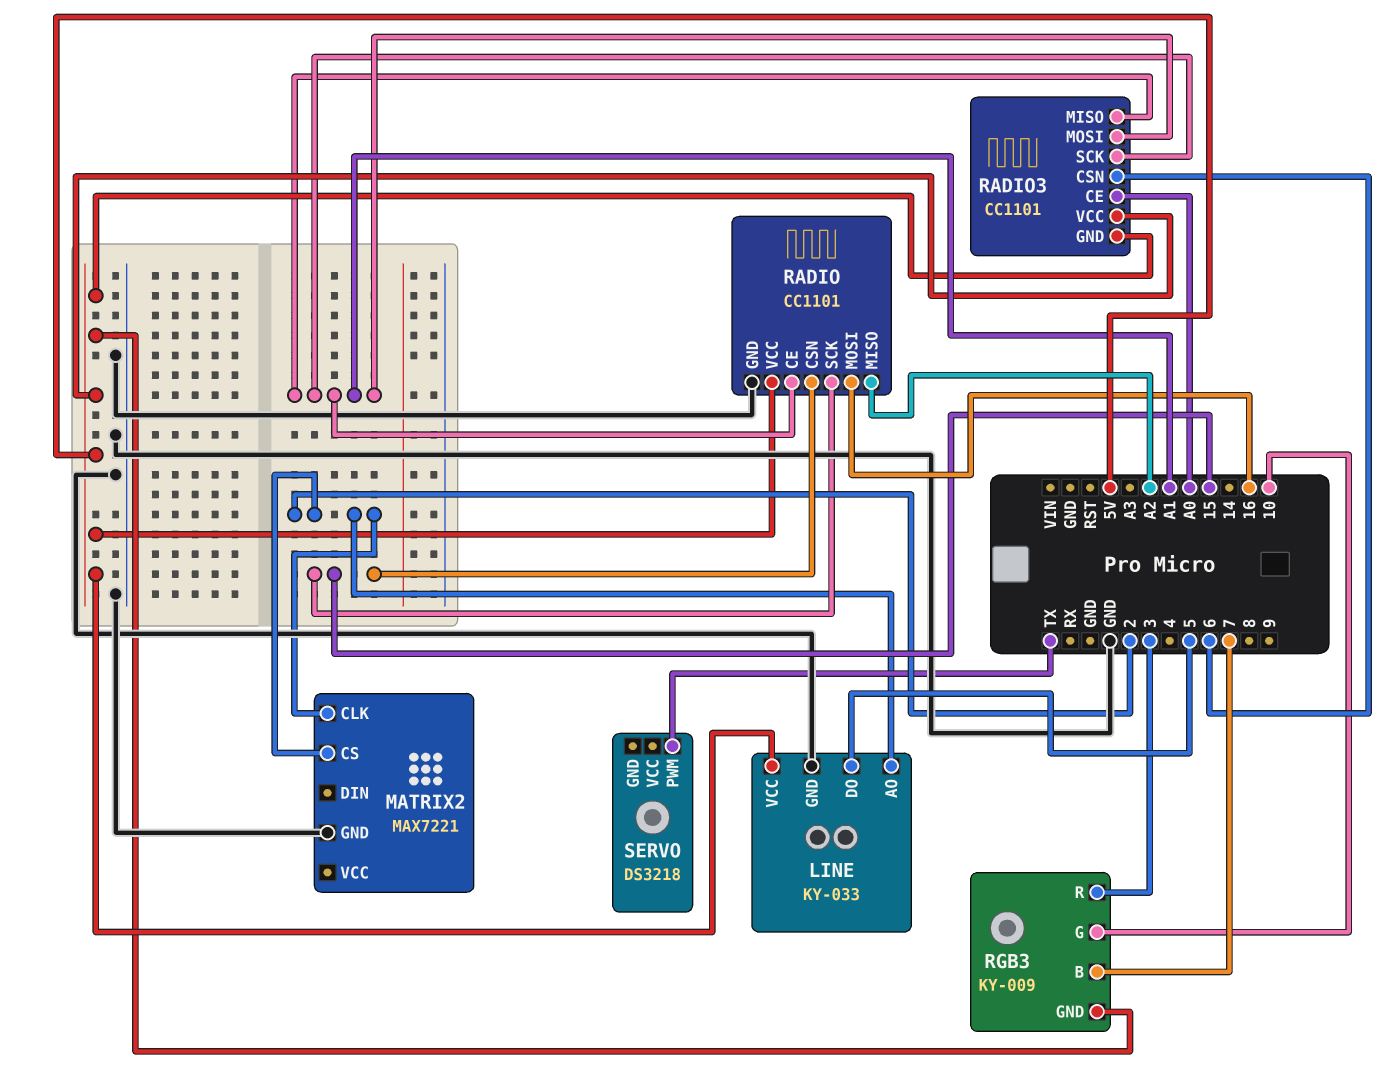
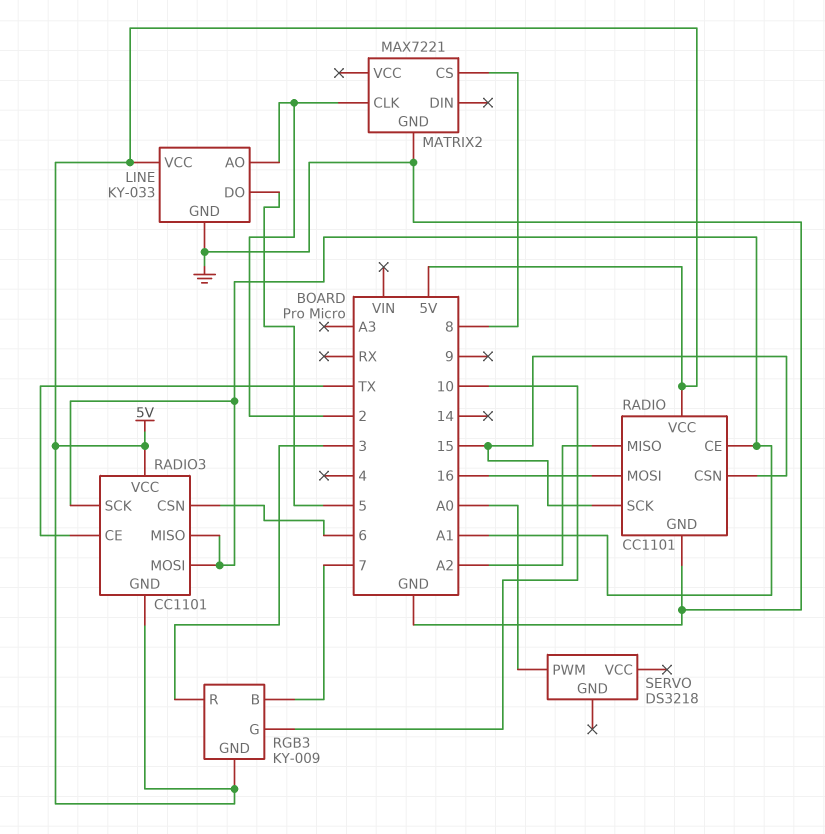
MATRIX2 pin CS: 2 -> 8
RADIO3 pin CE: A0 -> TX
SERVO pin PWM: TX -> A0

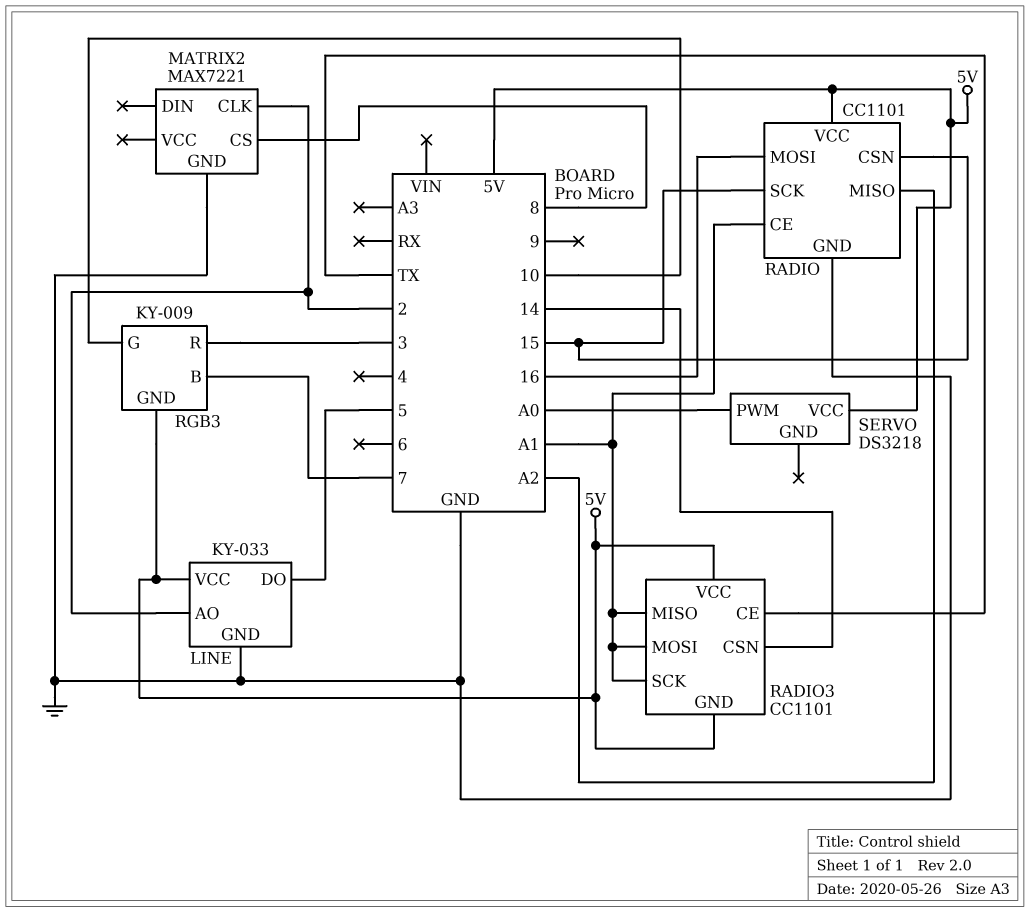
RADIO3 pin CSN: 6 -> 14
SERVO pin VCC: none -> 5V

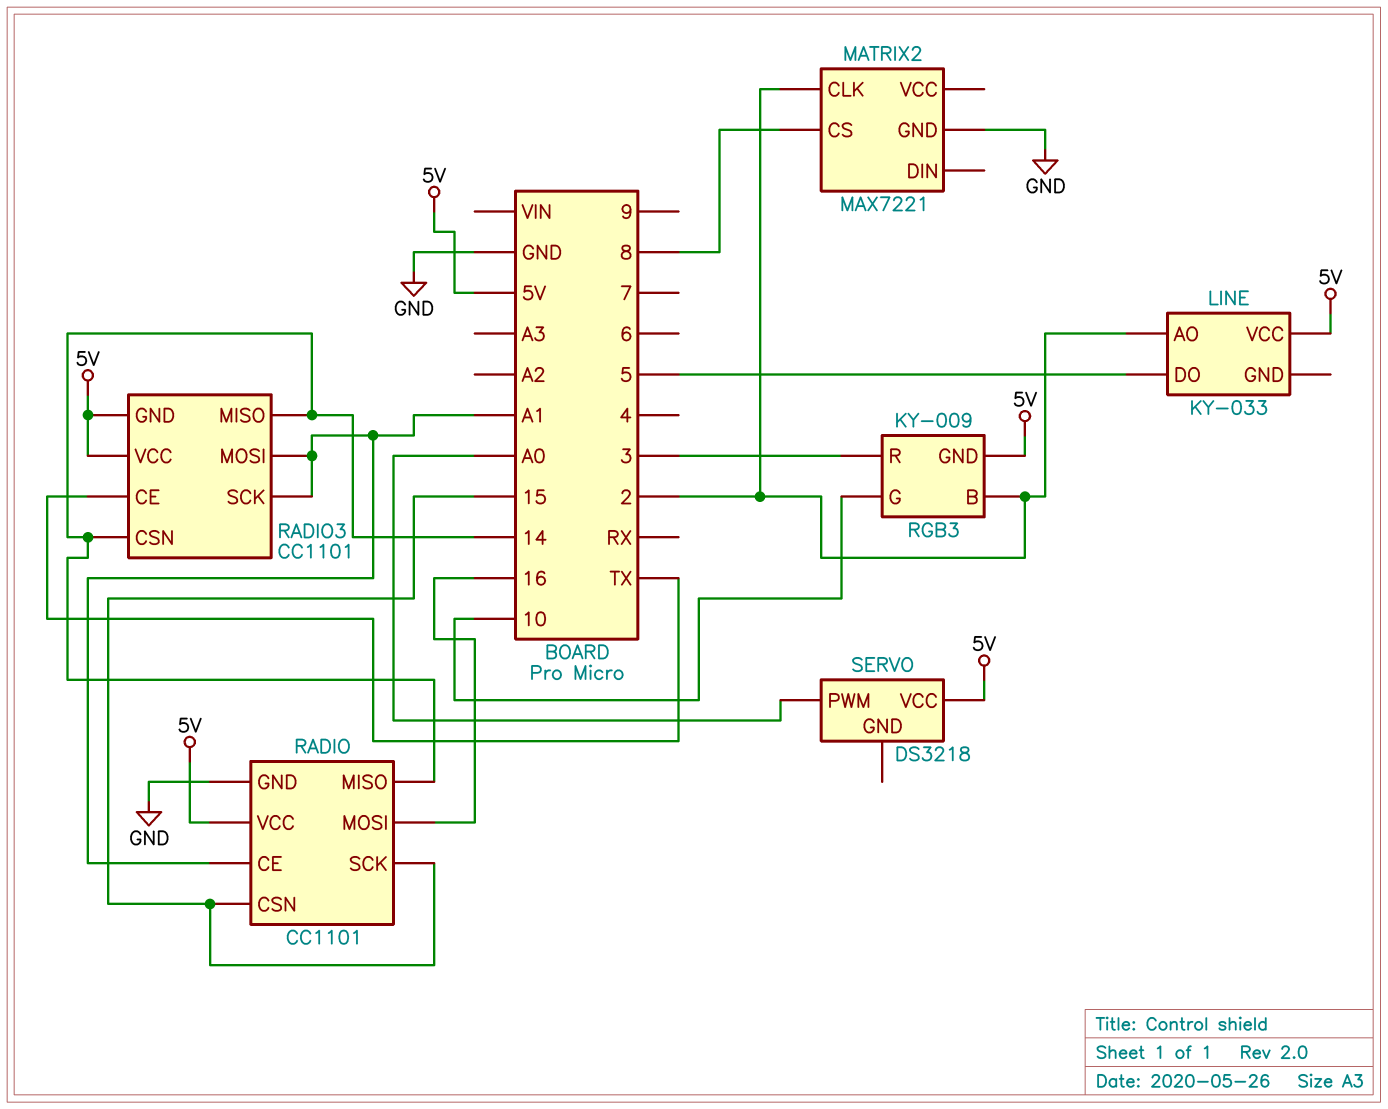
LINE pin GND: GND -> none
RADIO pin MISO: A2 -> 14
RADIO3 pin MISO: A1 -> 14
RGB3 pin B: 7 -> 2

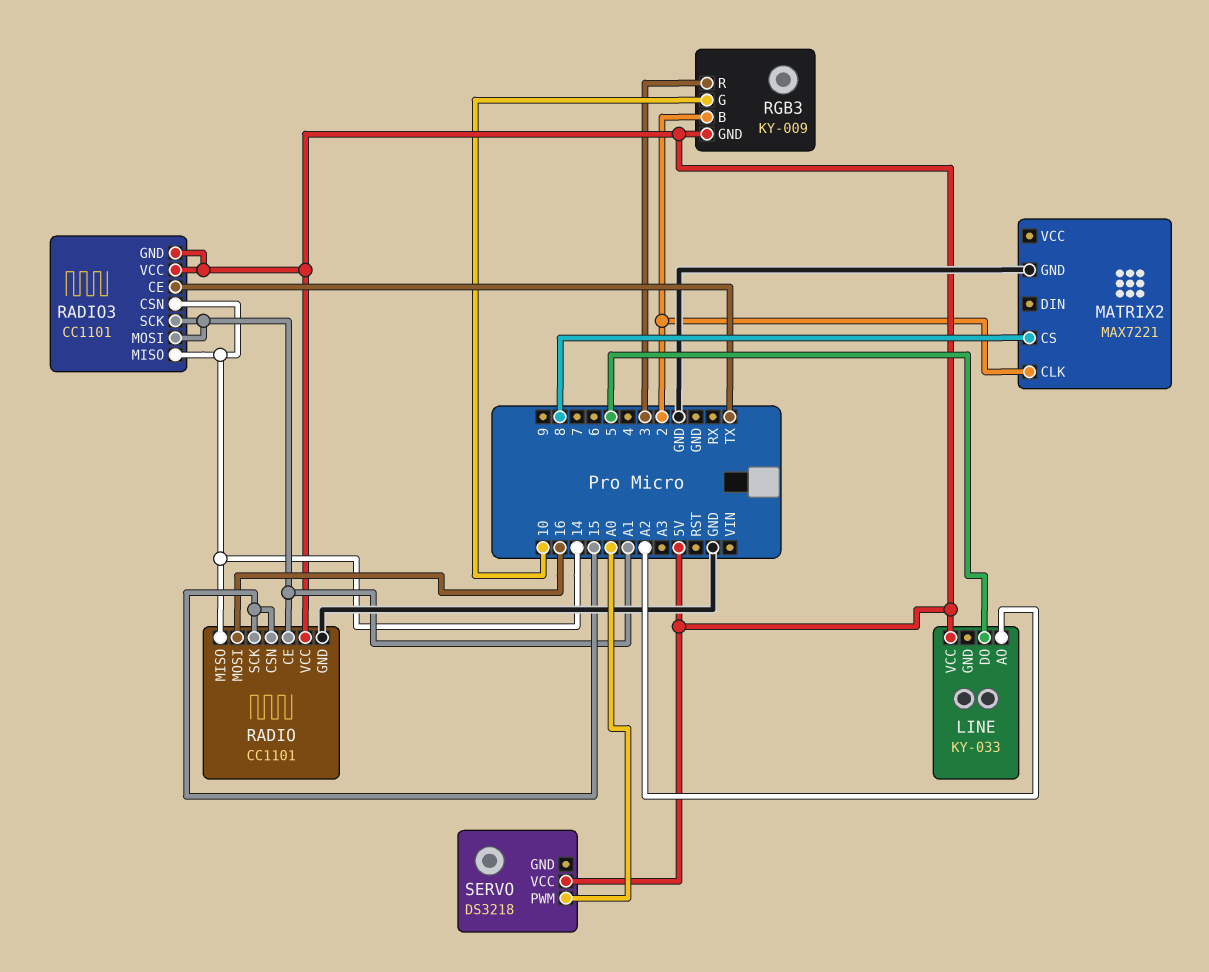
LINE pin AO: 2 -> A2

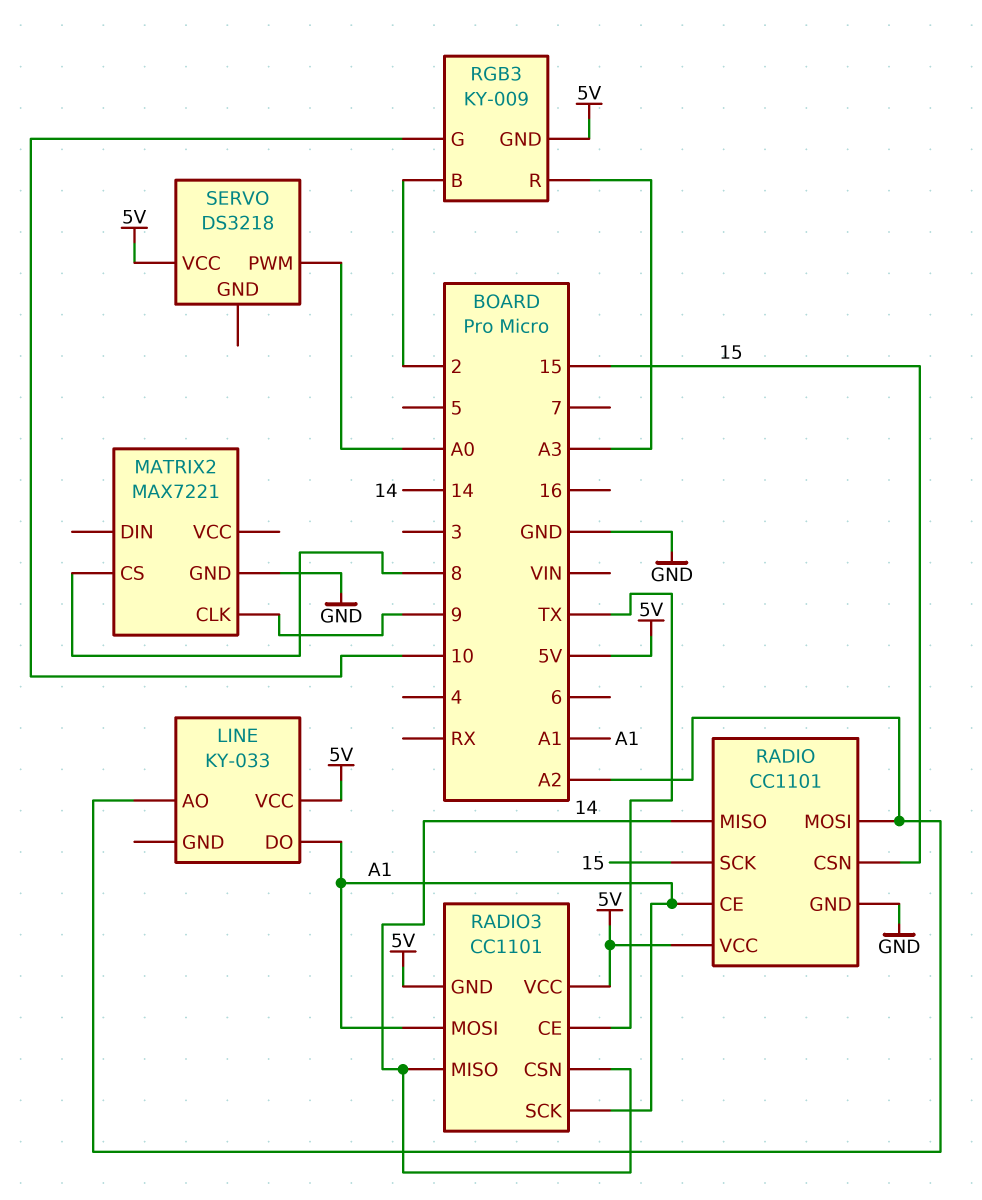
LINE pin DO: 5 -> A1
MATRIX2 pin CLK: 2 -> 9
RADIO pin MOSI: 16 -> A2
RGB3 pin R: 3 -> A3

